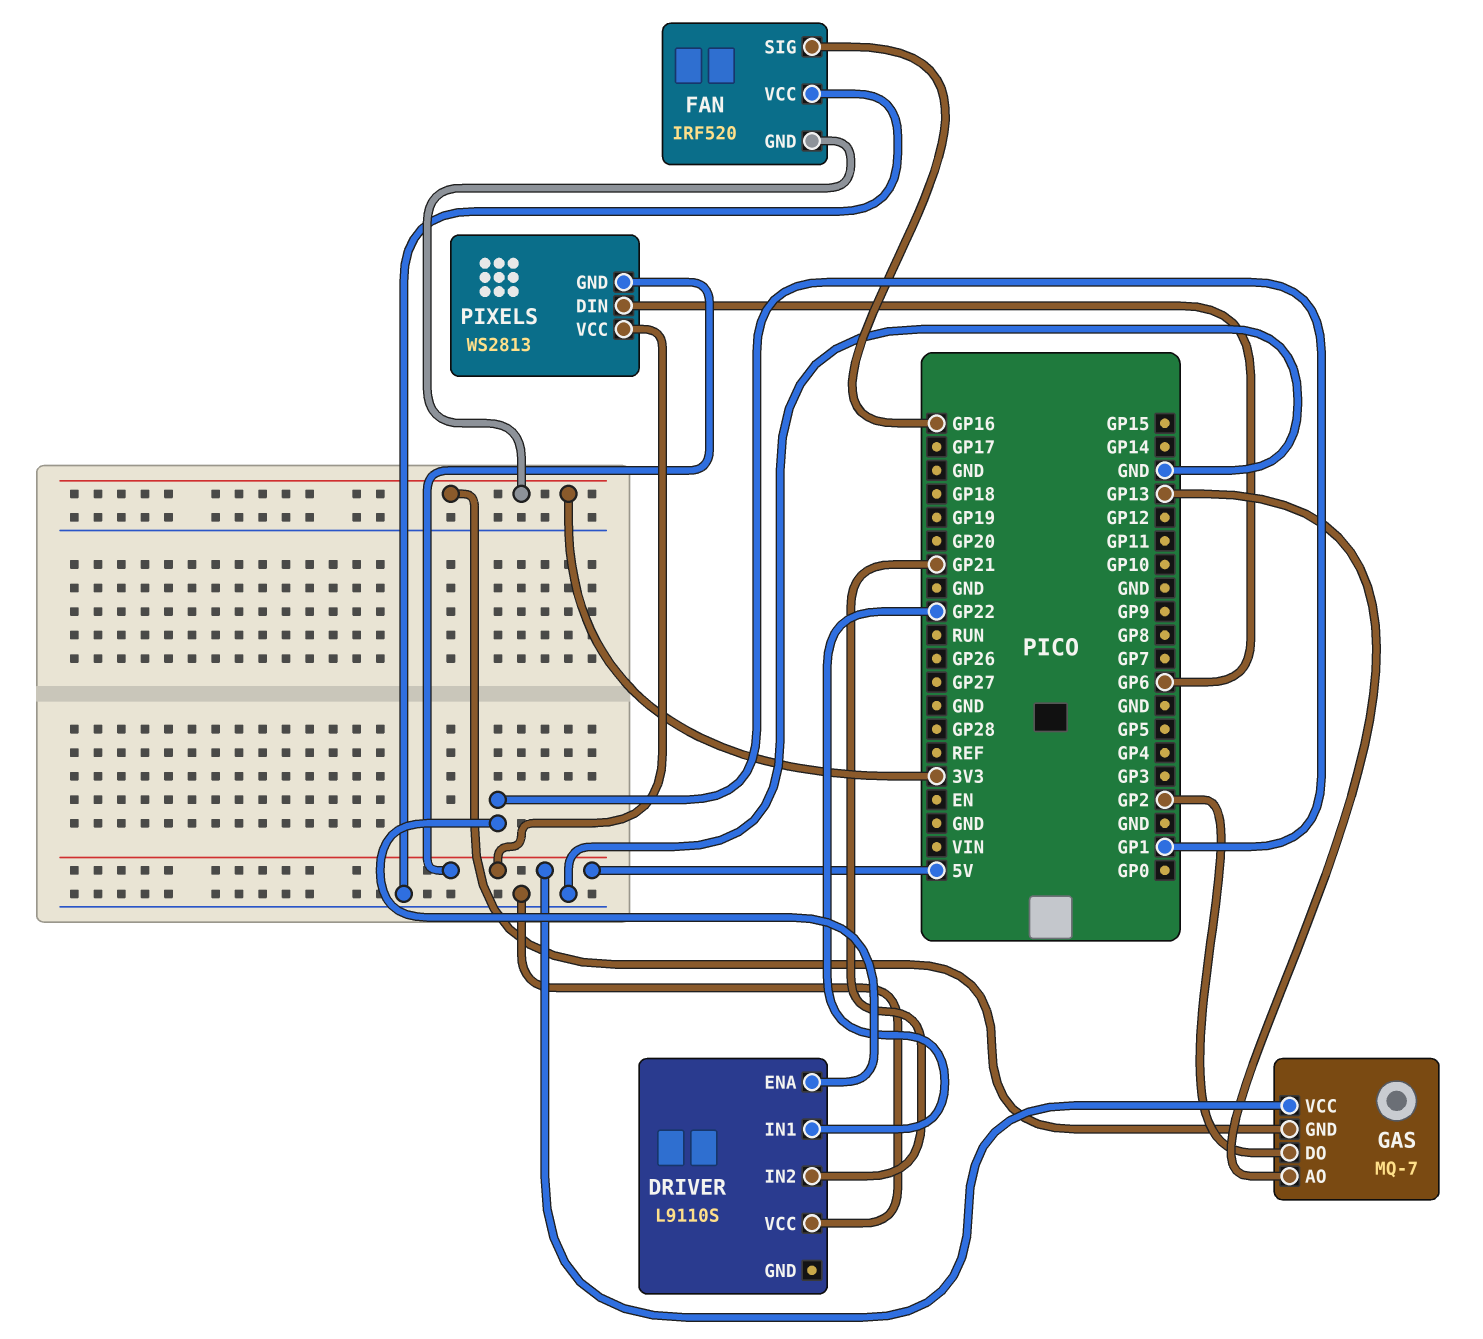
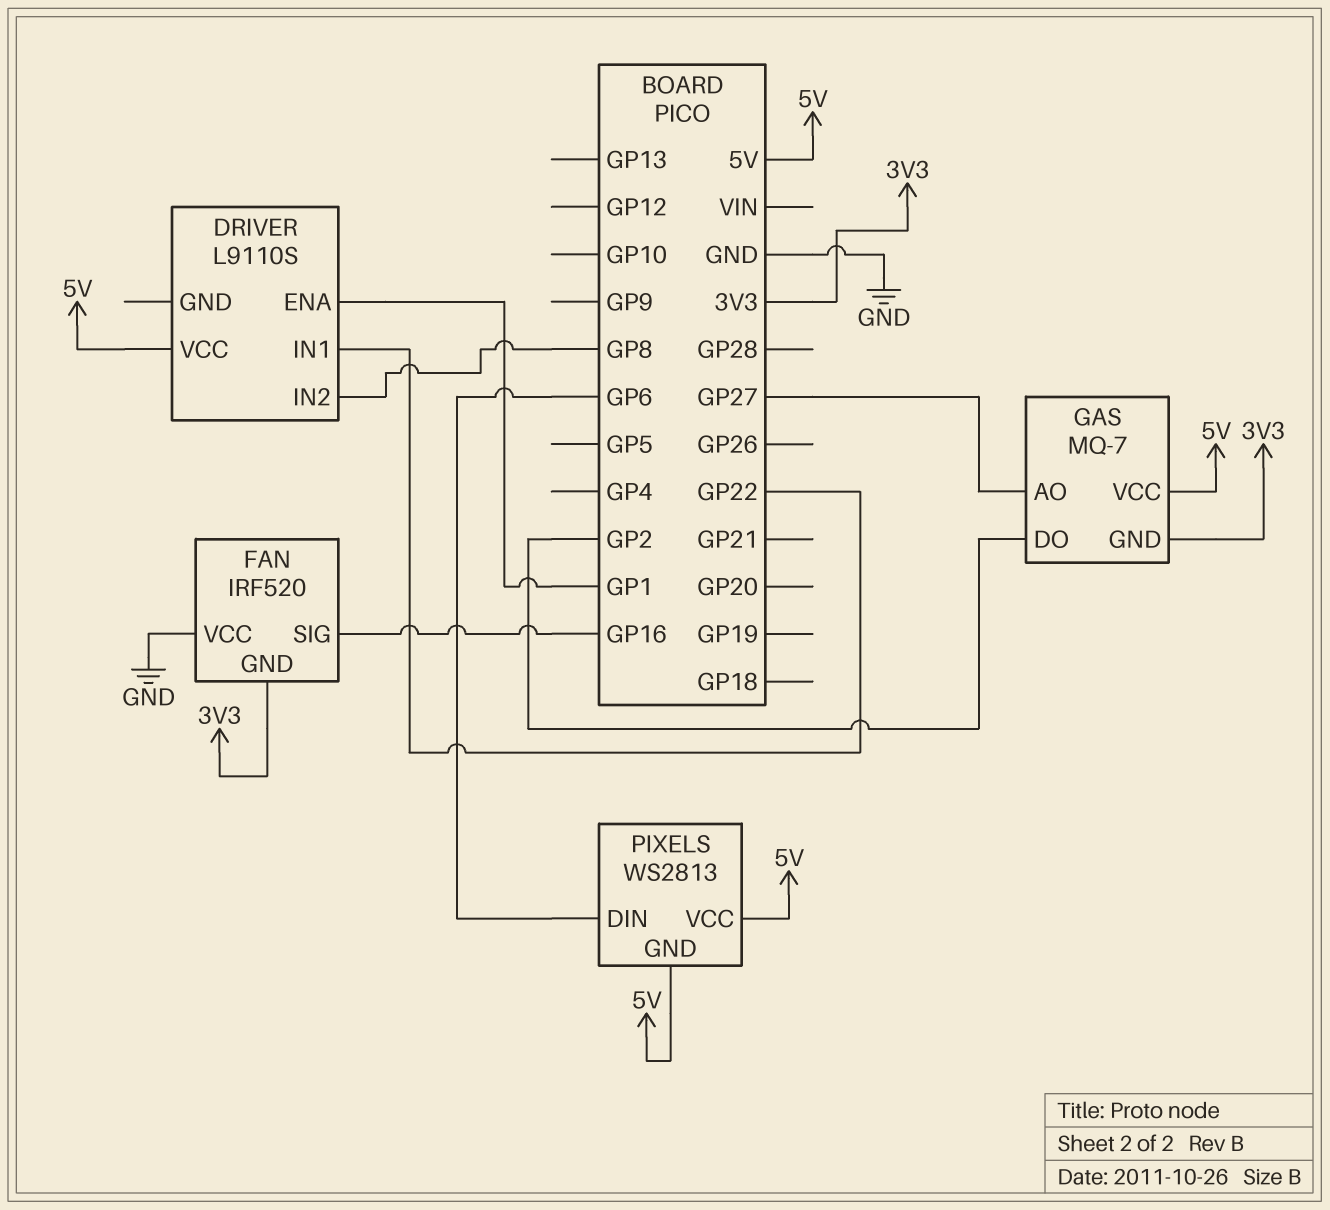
DRIVER pin IN2: GP21 -> GP8
DRIVER pin VCC: GND -> 5V
GAS pin AO: GP13 -> GP27

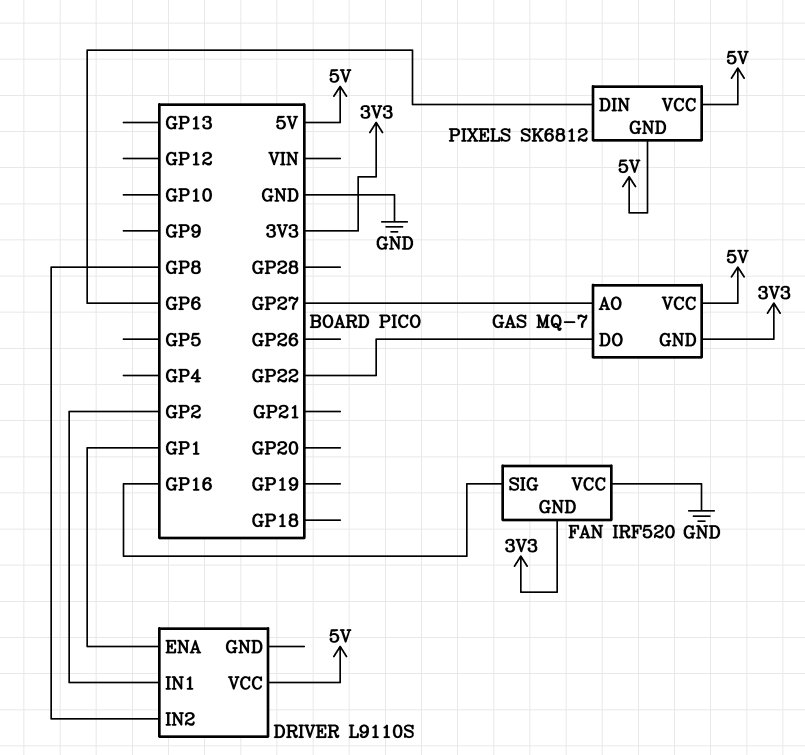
DRIVER pin IN1: GP22 -> GP2
GAS pin DO: GP2 -> GP22
PIXELS: WS2813 -> SK6812

